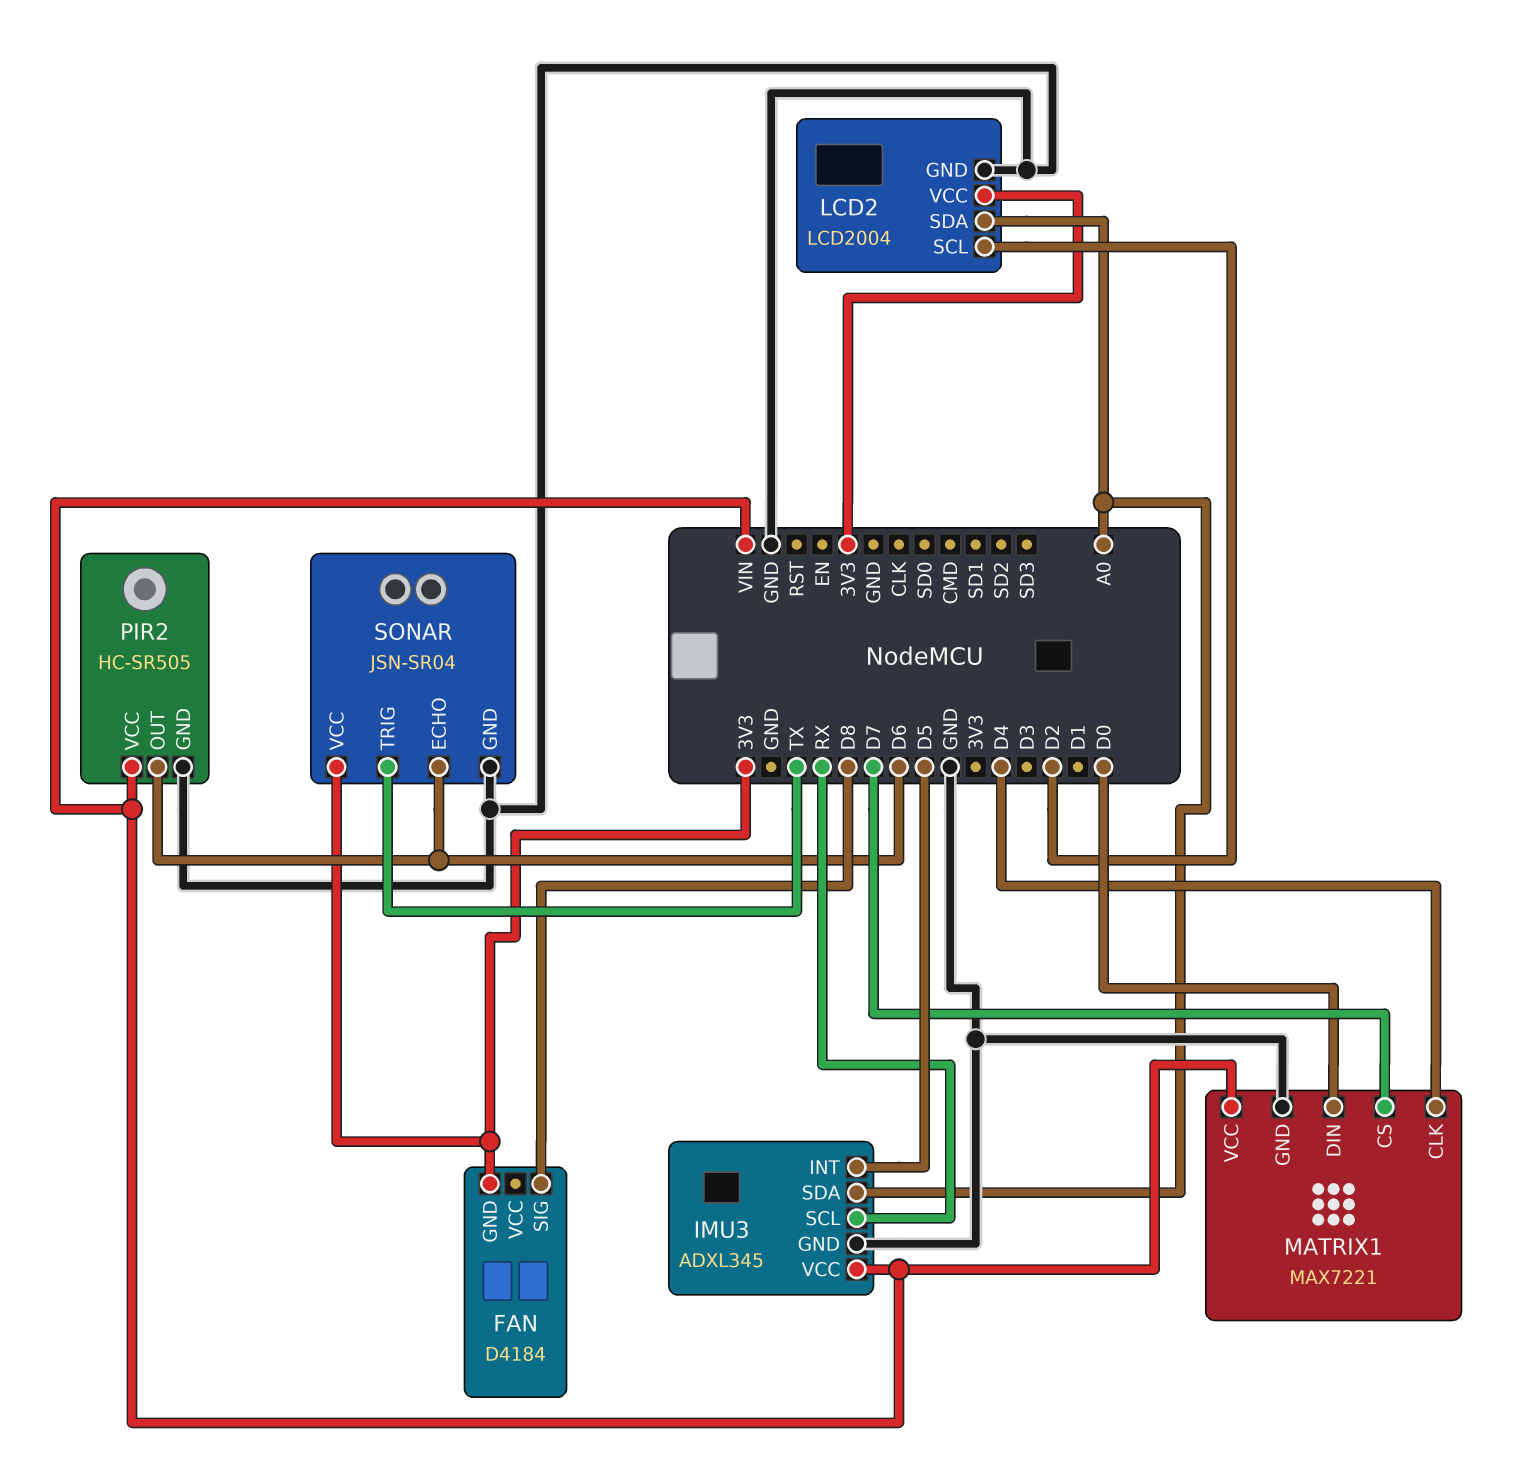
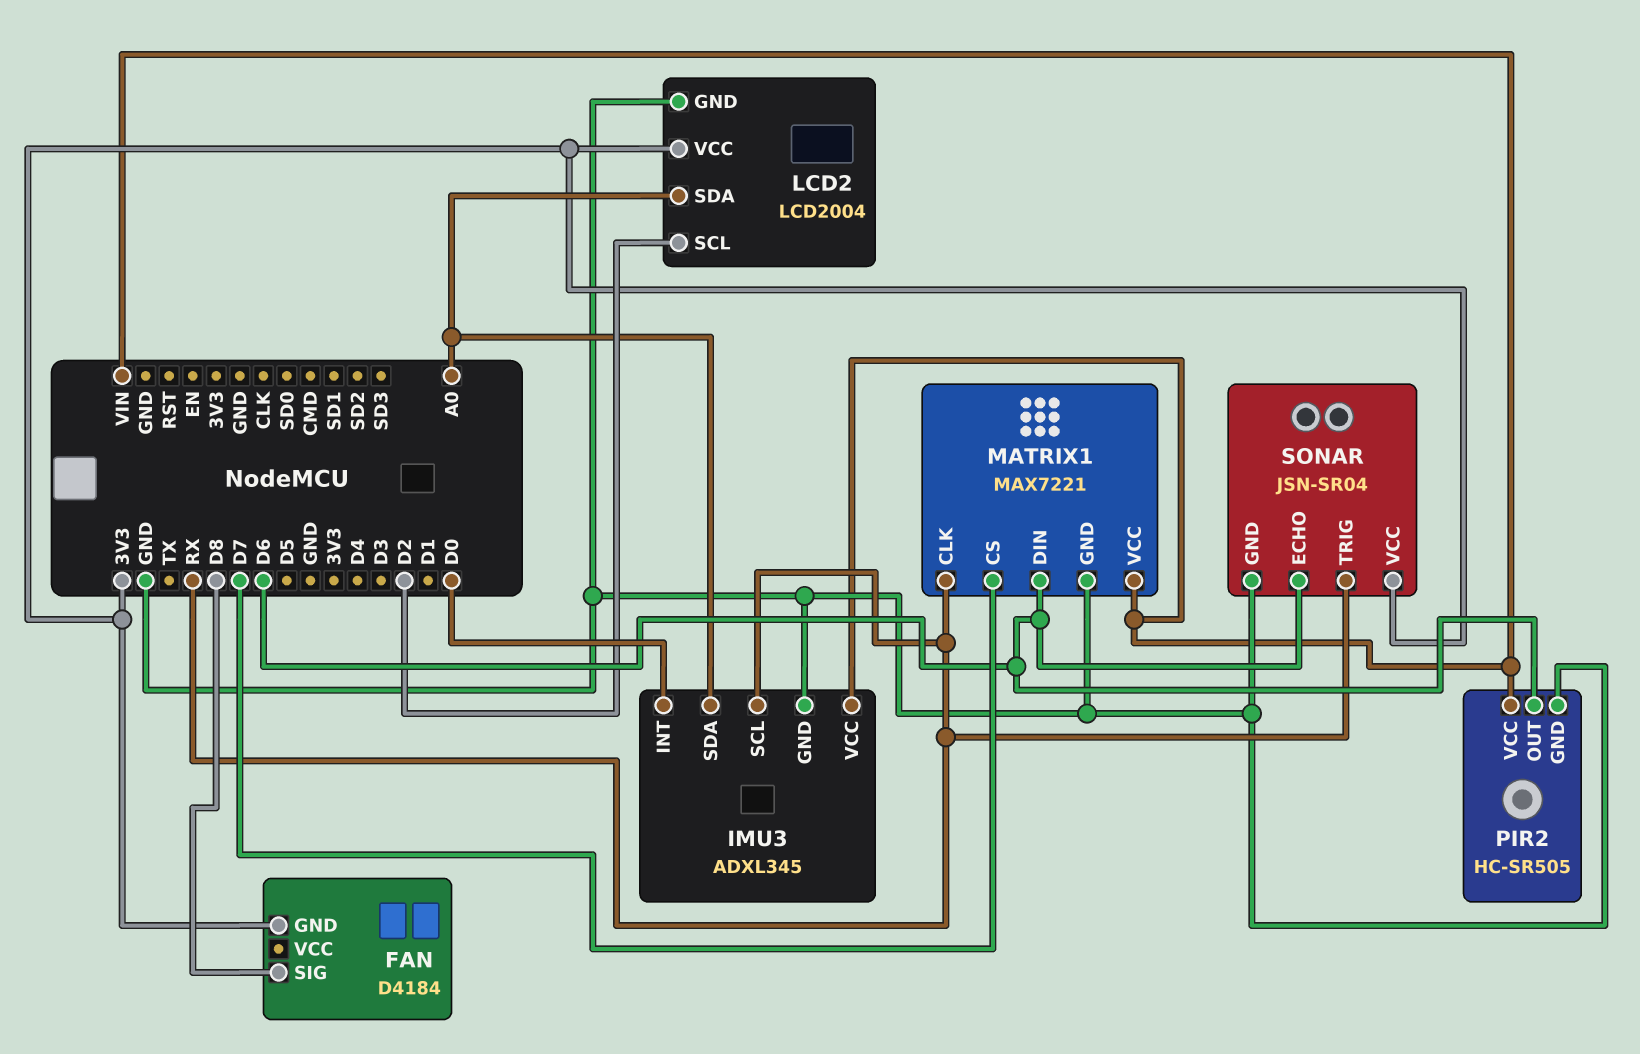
IMU3 pin INT: D5 -> D0
MATRIX1 pin CLK: D4 -> RX
MATRIX1 pin DIN: D0 -> D6
SONAR pin TRIG: TX -> RX

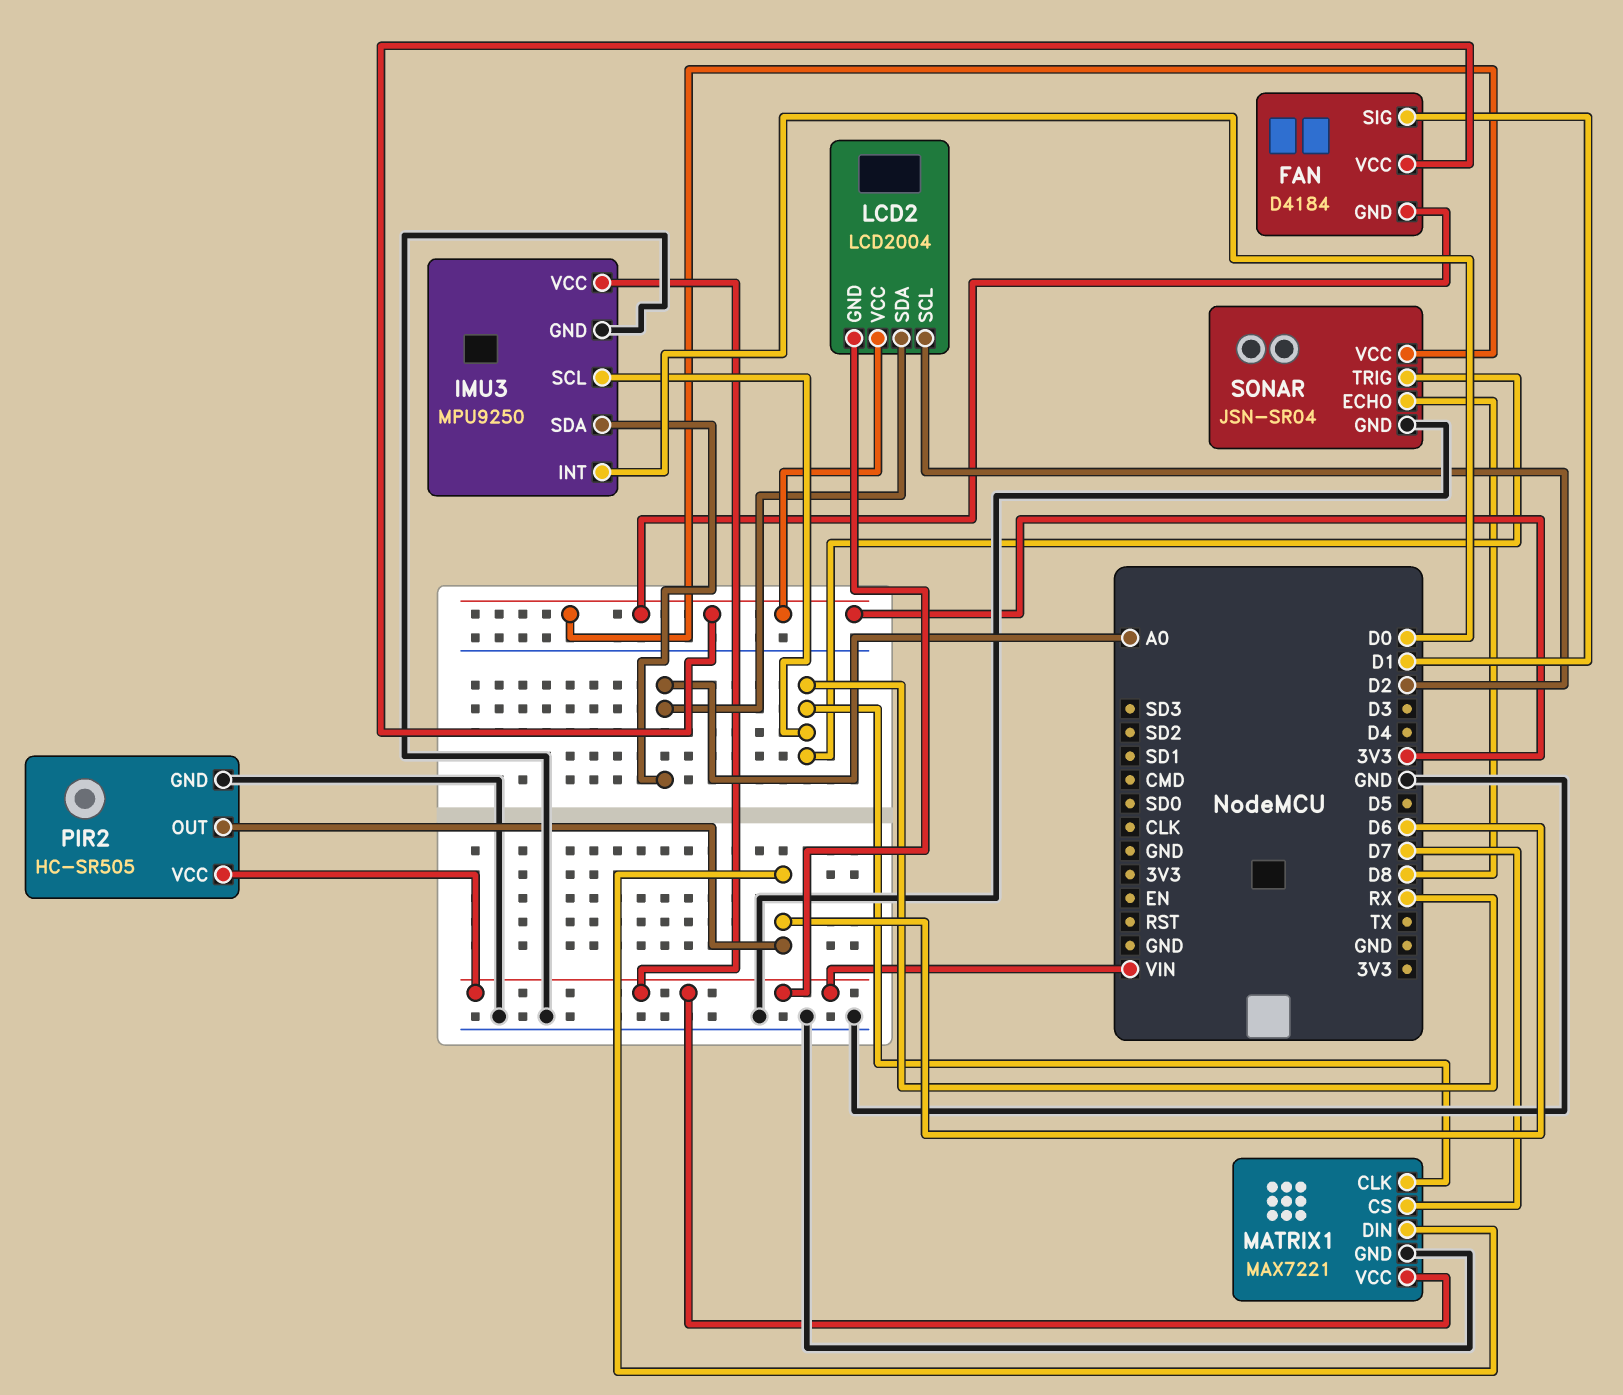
FAN pin SIG: D8 -> D1
FAN pin VCC: none -> 3V3
IMU3: ADXL345 -> MPU9250
LCD2 pin GND: GND -> VIN
SONAR pin ECHO: D6 -> D8

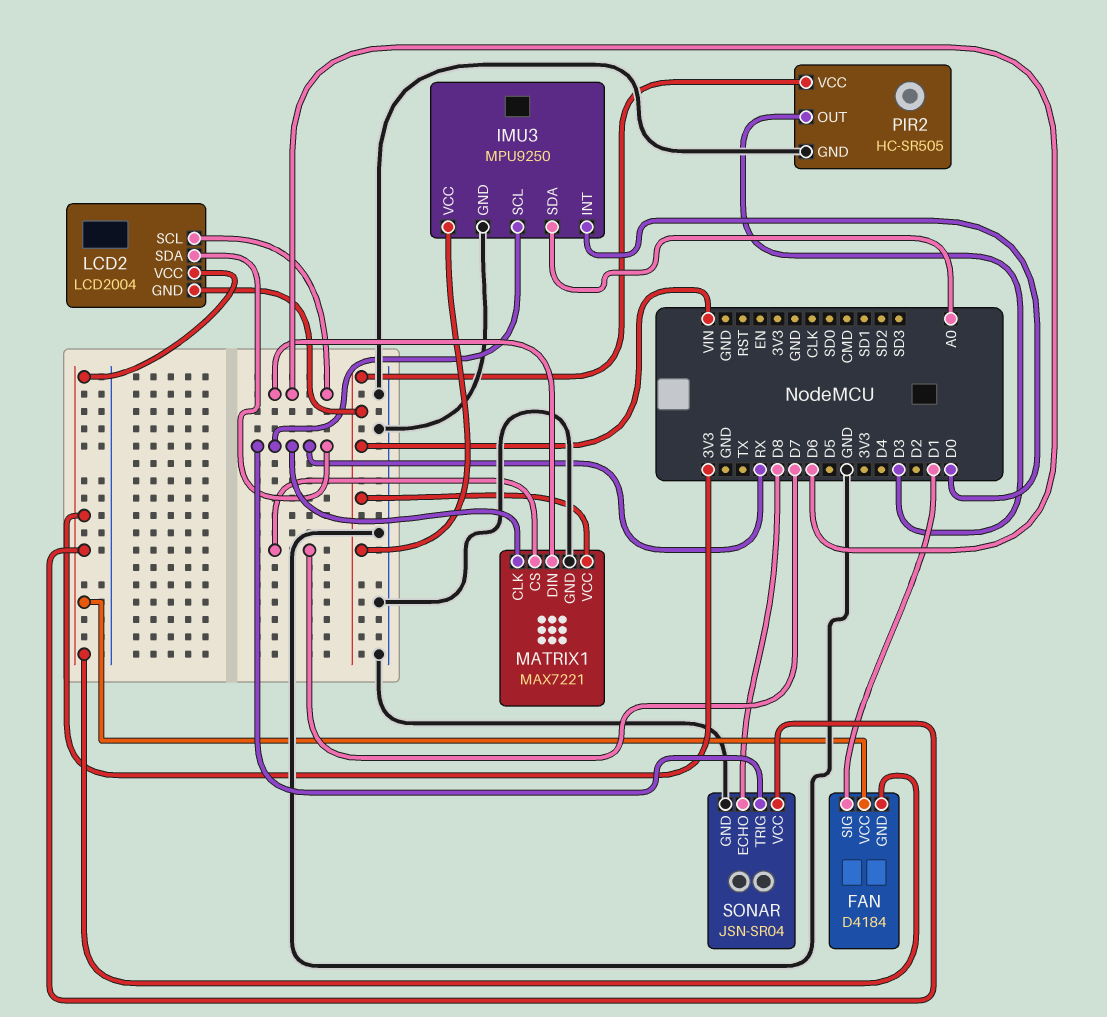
LCD2 pin SCL: D2 -> D6
LCD2 pin SDA: A0 -> RX
PIR2 pin OUT: D6 -> D3

